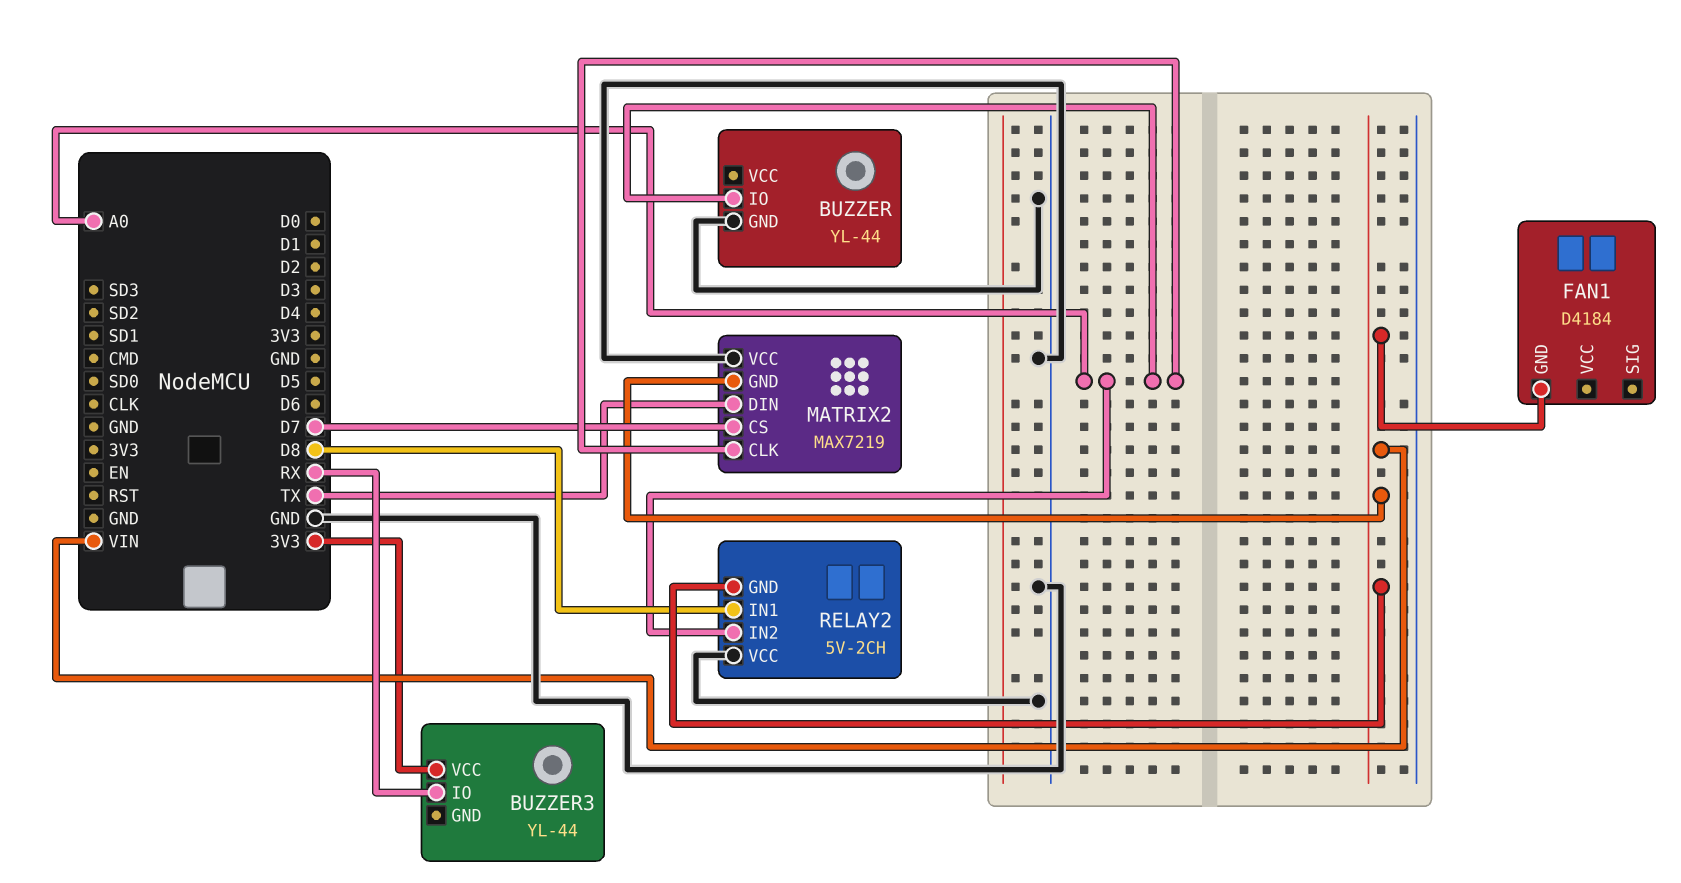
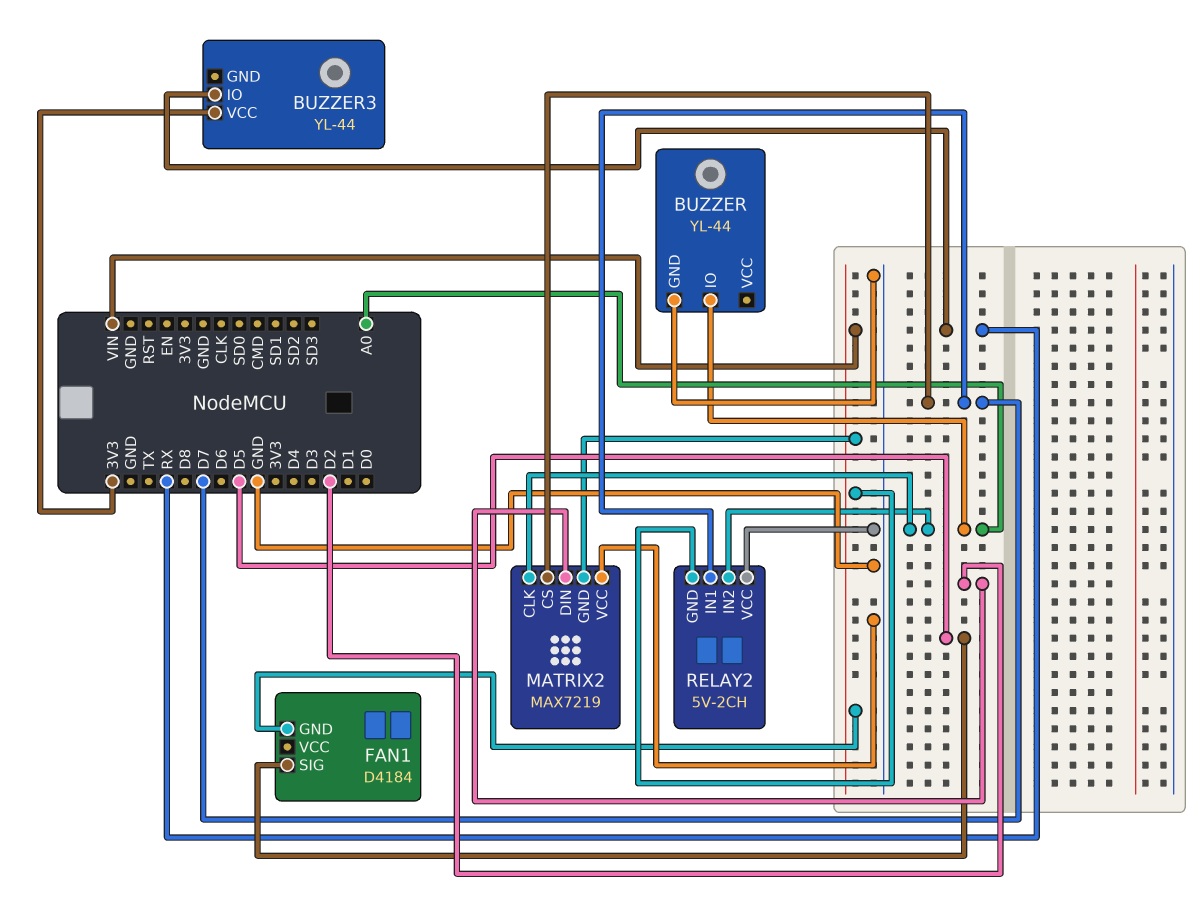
FAN1 pin SIG: none -> D5
MATRIX2 pin DIN: TX -> D2
RELAY2 pin IN1: D8 -> D7

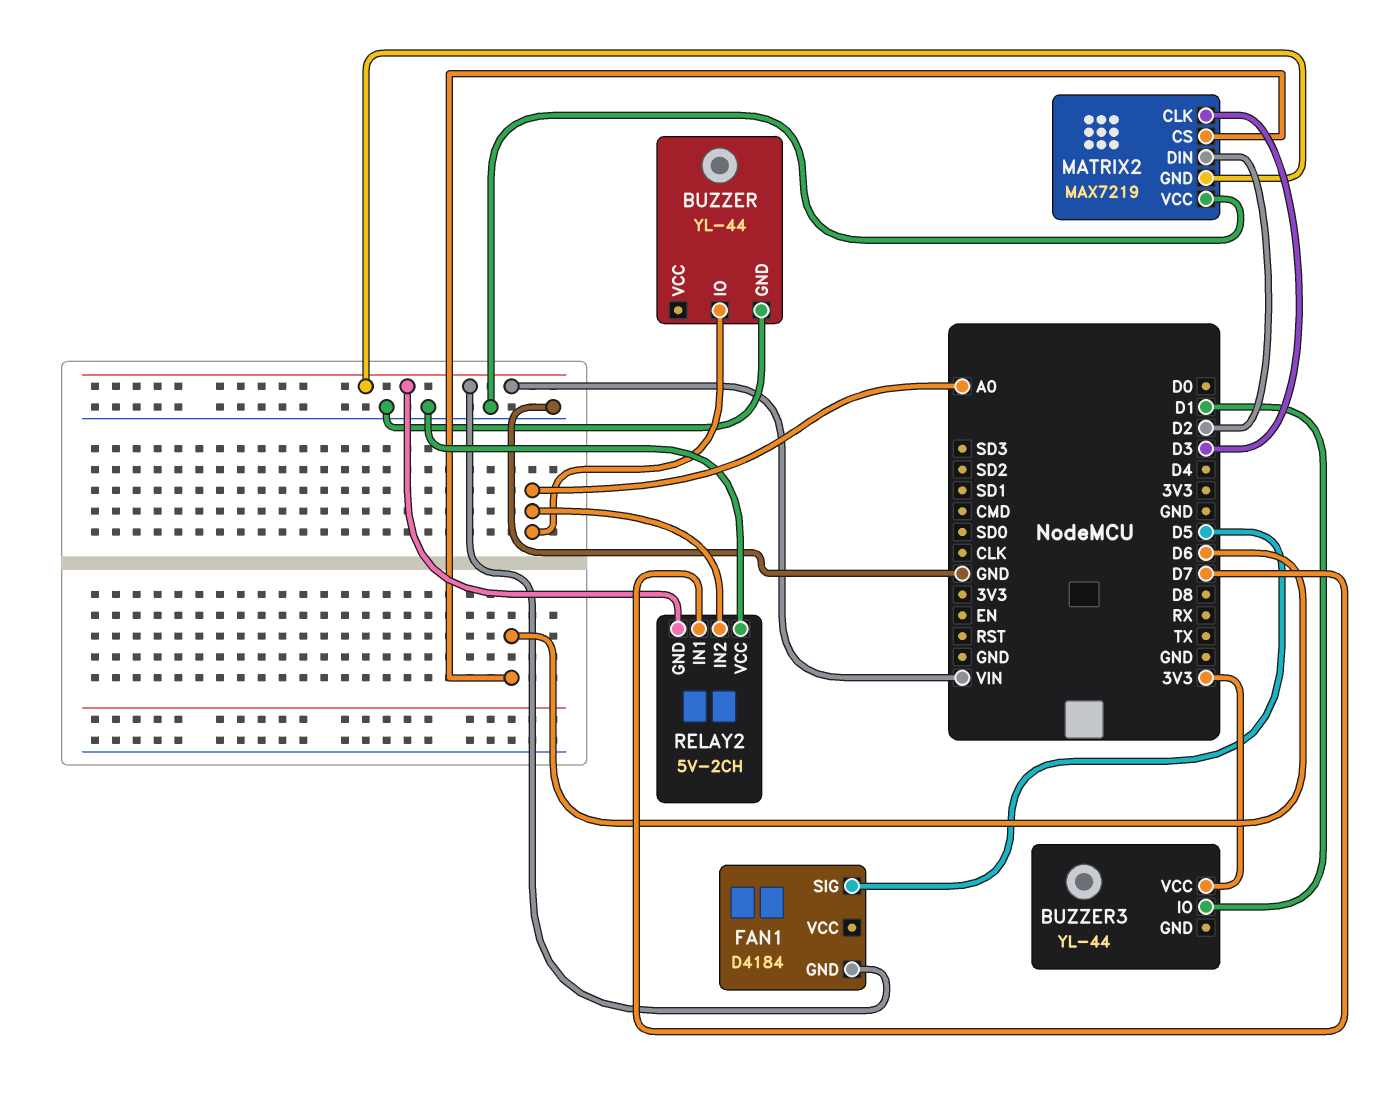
BUZZER3 pin IO: RX -> D1
MATRIX2 pin CLK: A0 -> D3
MATRIX2 pin CS: D7 -> D6

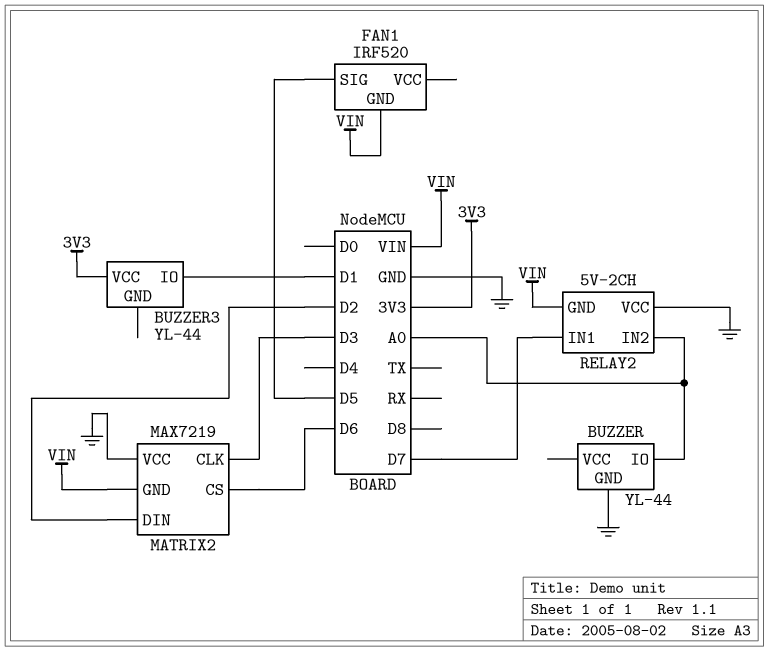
FAN1: D4184 -> IRF520

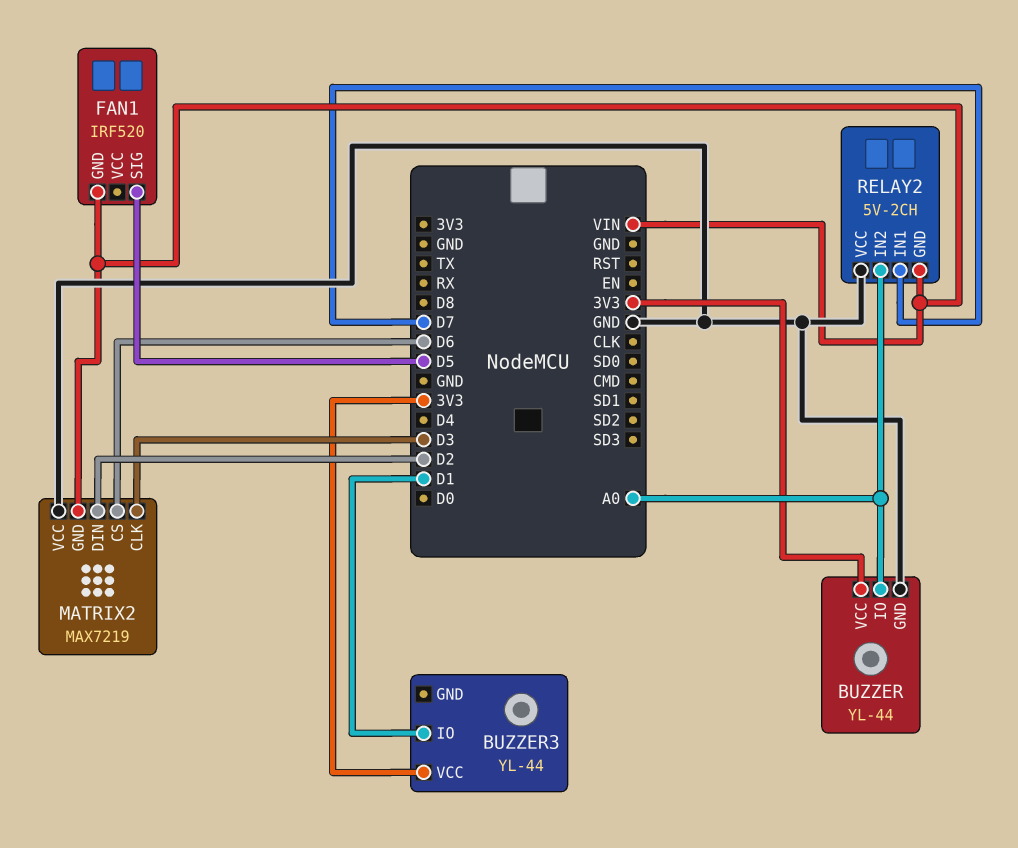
BUZZER pin VCC: none -> 3V3

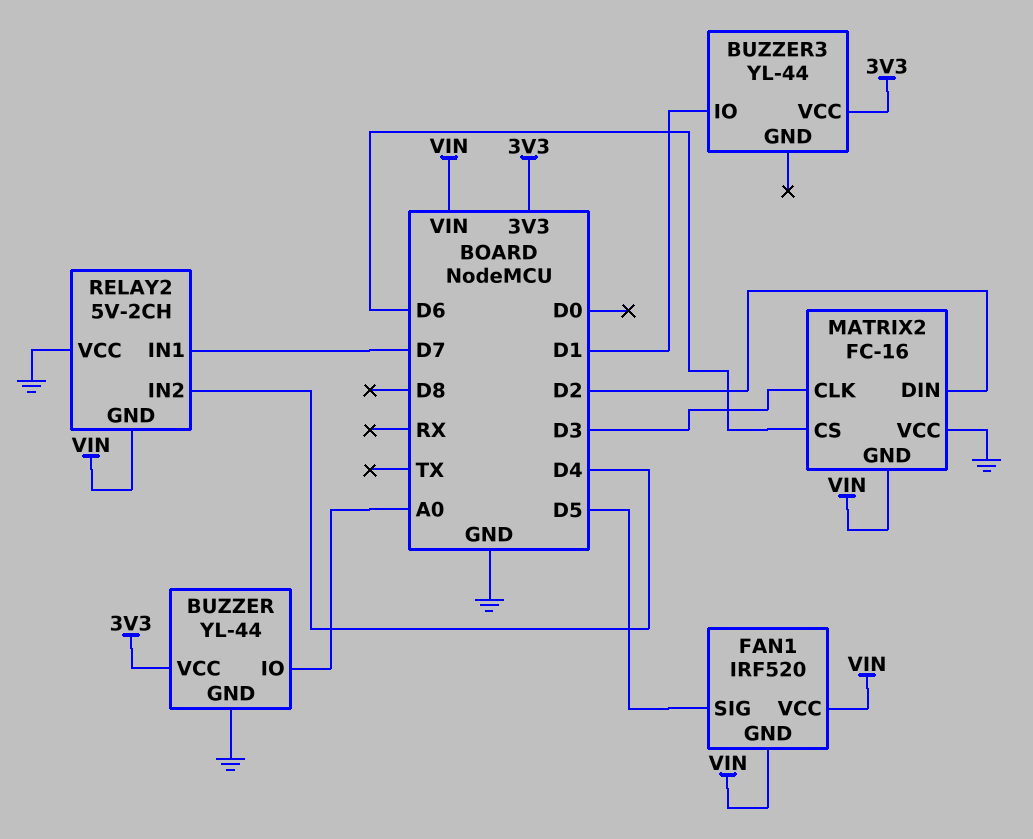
FAN1 pin VCC: none -> VIN
MATRIX2: MAX7219 -> FC-16
RELAY2 pin IN2: A0 -> D4

